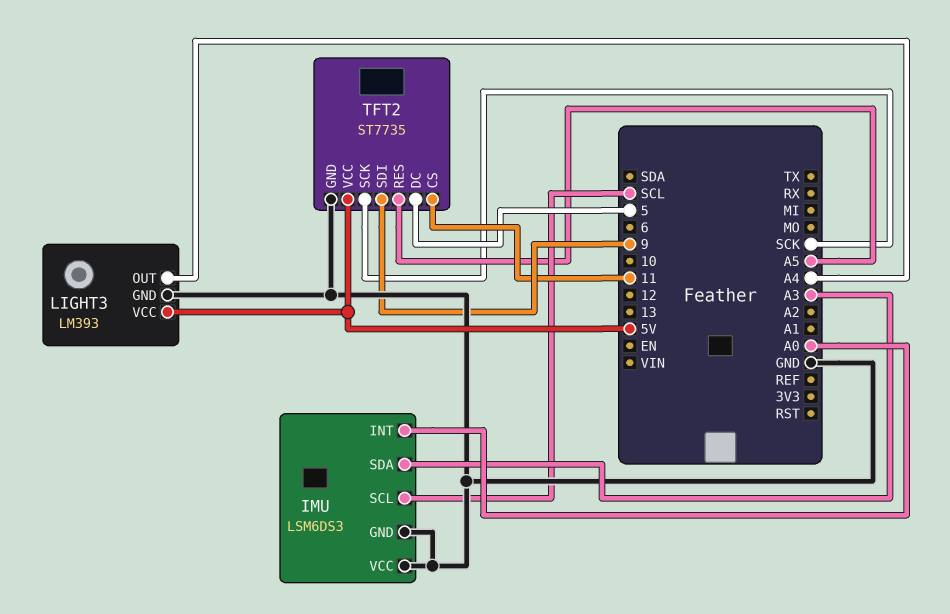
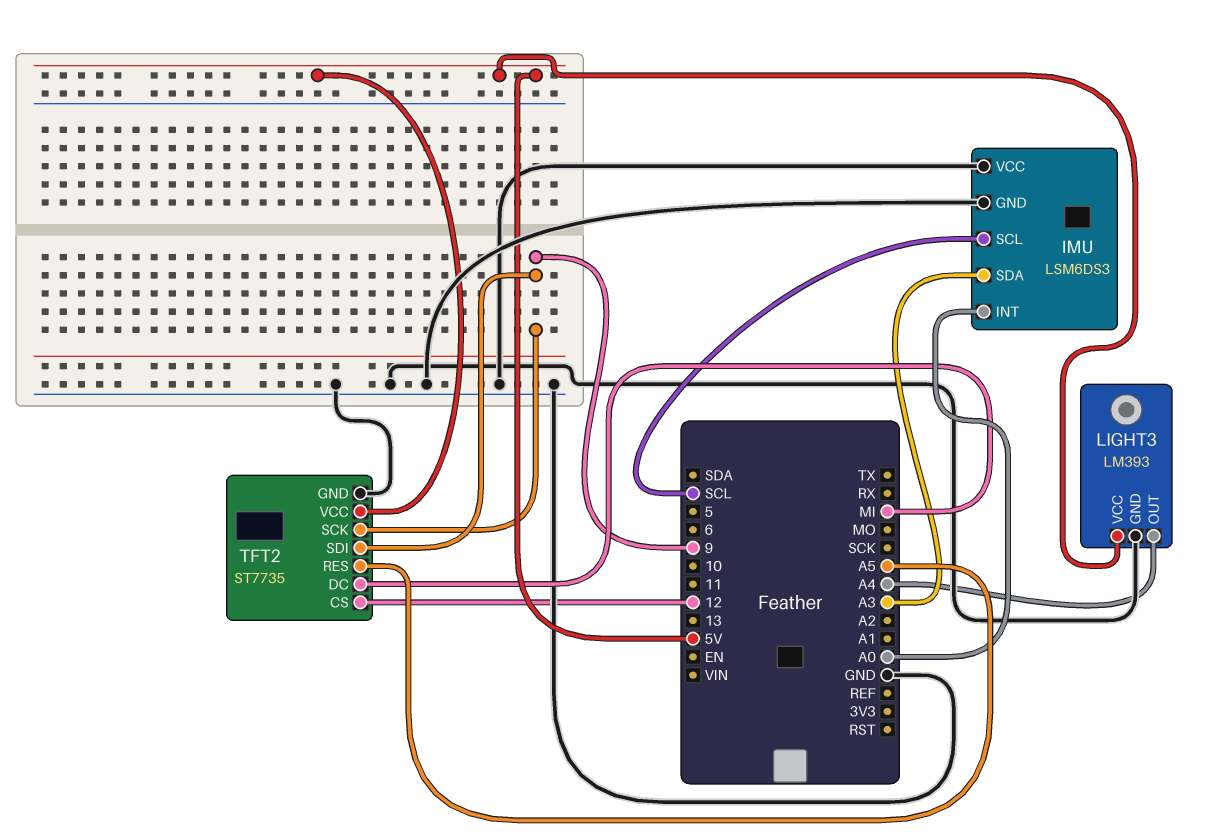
TFT2 pin CS: 11 -> 12
TFT2 pin DC: 5 -> MI
TFT2 pin SCK: SCK -> 9

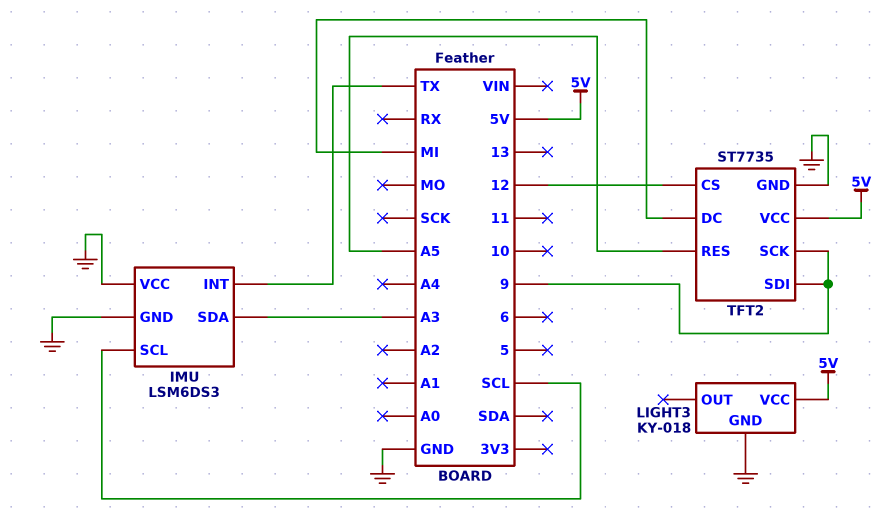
IMU pin INT: A0 -> TX
LIGHT3: LM393 -> KY-018
LIGHT3 pin OUT: A4 -> none

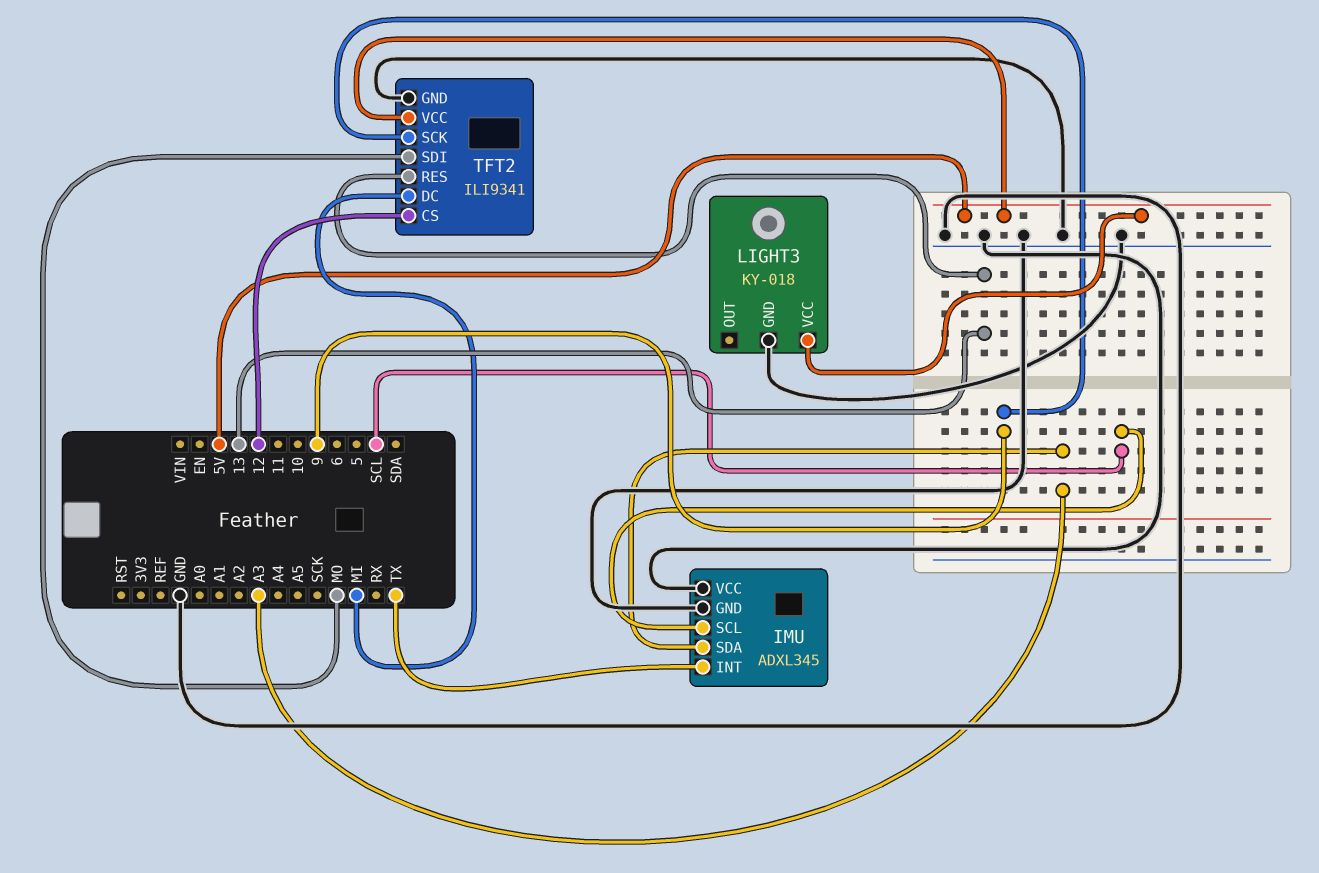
IMU: LSM6DS3 -> ADXL345
TFT2: ST7735 -> ILI9341
TFT2 pin RES: A5 -> 13
TFT2 pin SDI: 9 -> MO

